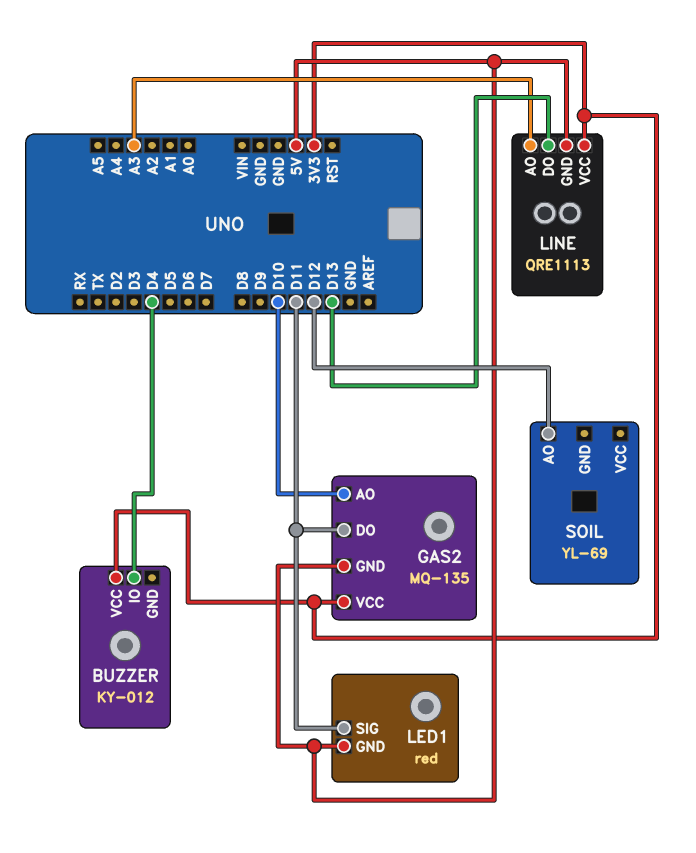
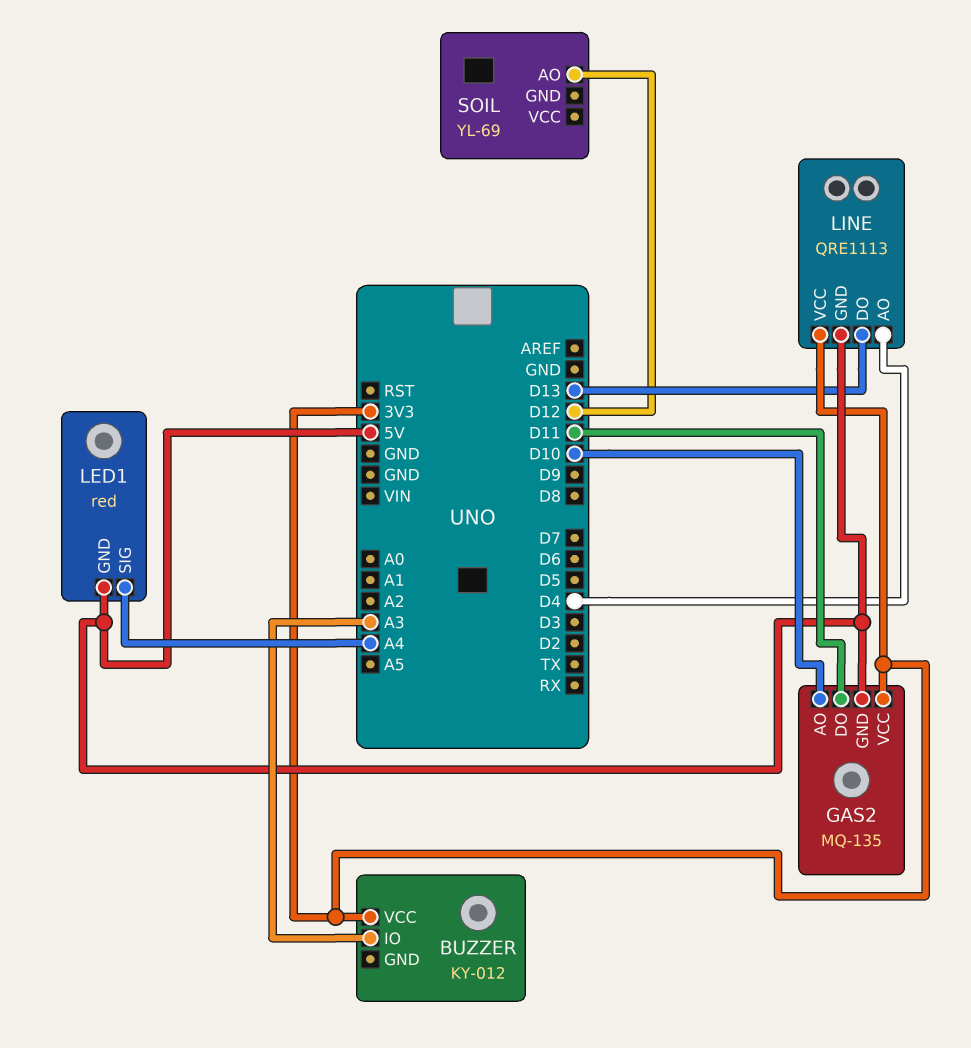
BUZZER pin IO: D4 -> A3
LED1 pin SIG: D11 -> A4
LINE pin AO: A3 -> D4

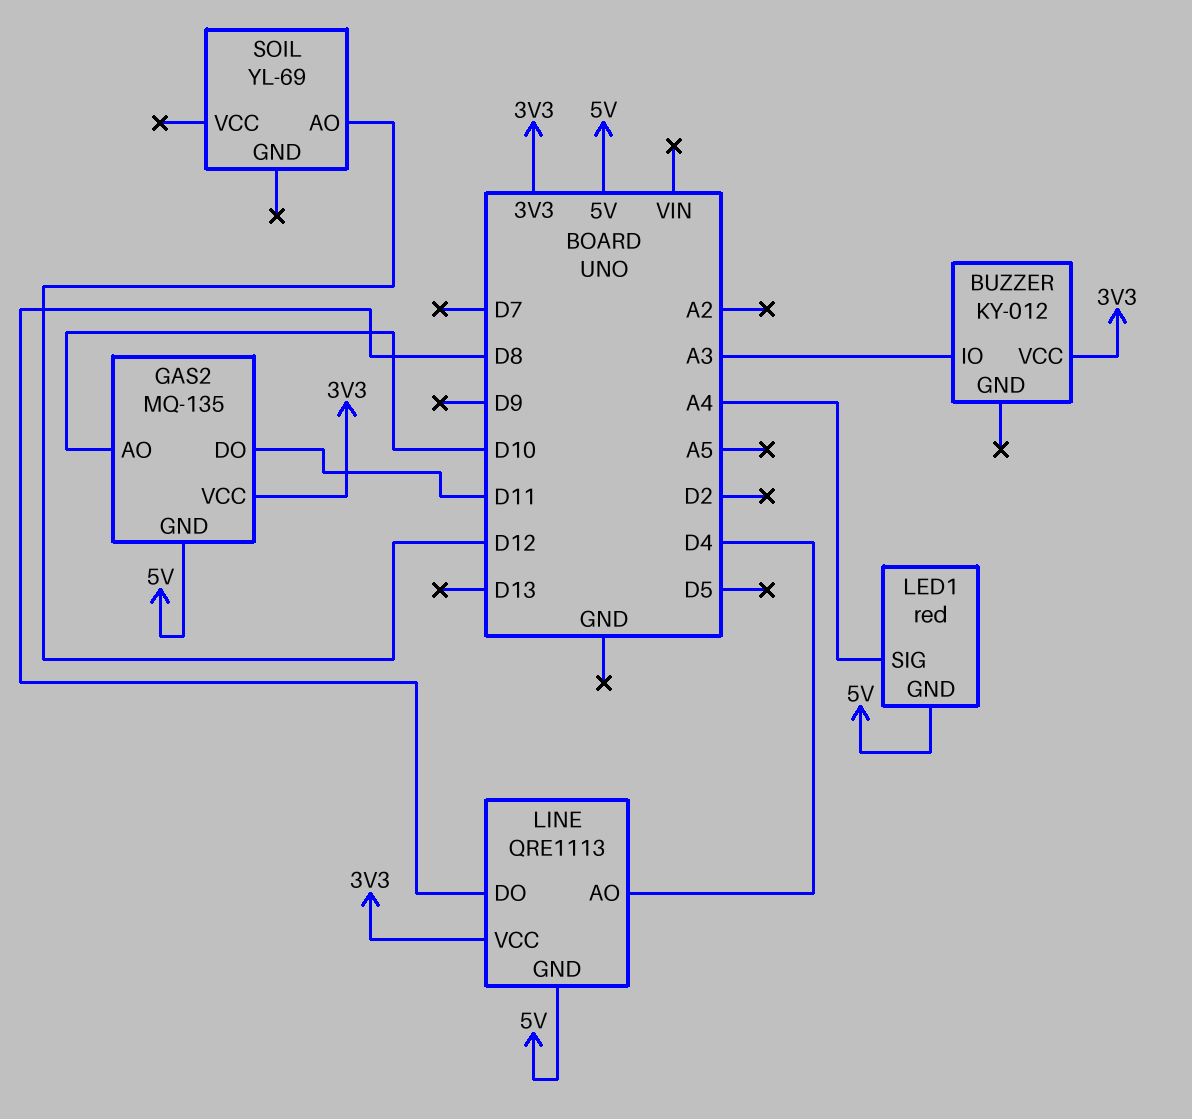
LINE pin DO: D13 -> D8

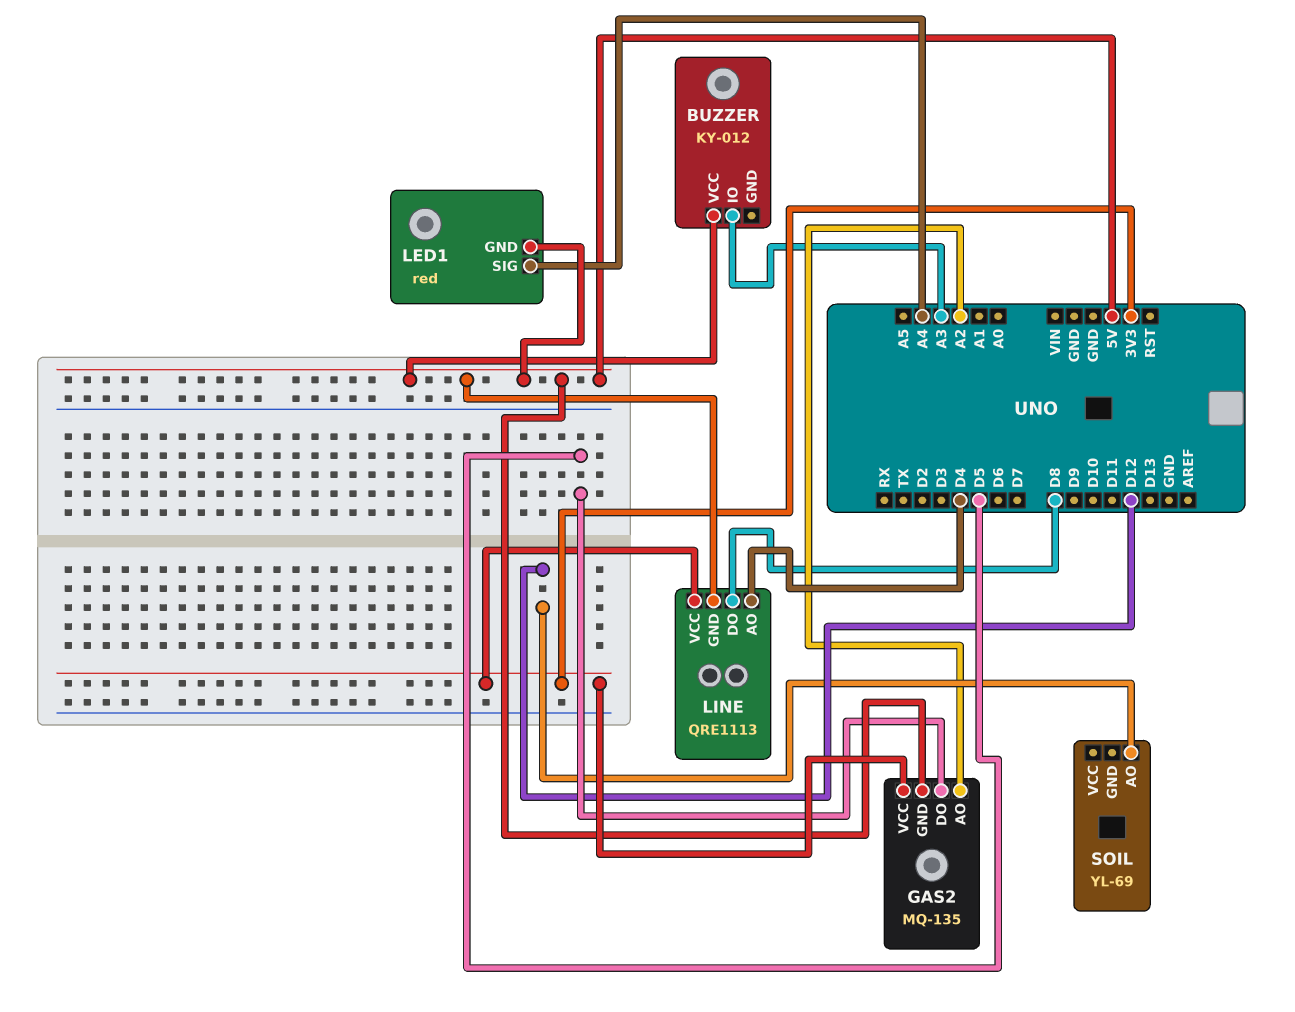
BUZZER pin VCC: 3V3 -> 5V
GAS2 pin AO: D10 -> A2
GAS2 pin DO: D11 -> D5

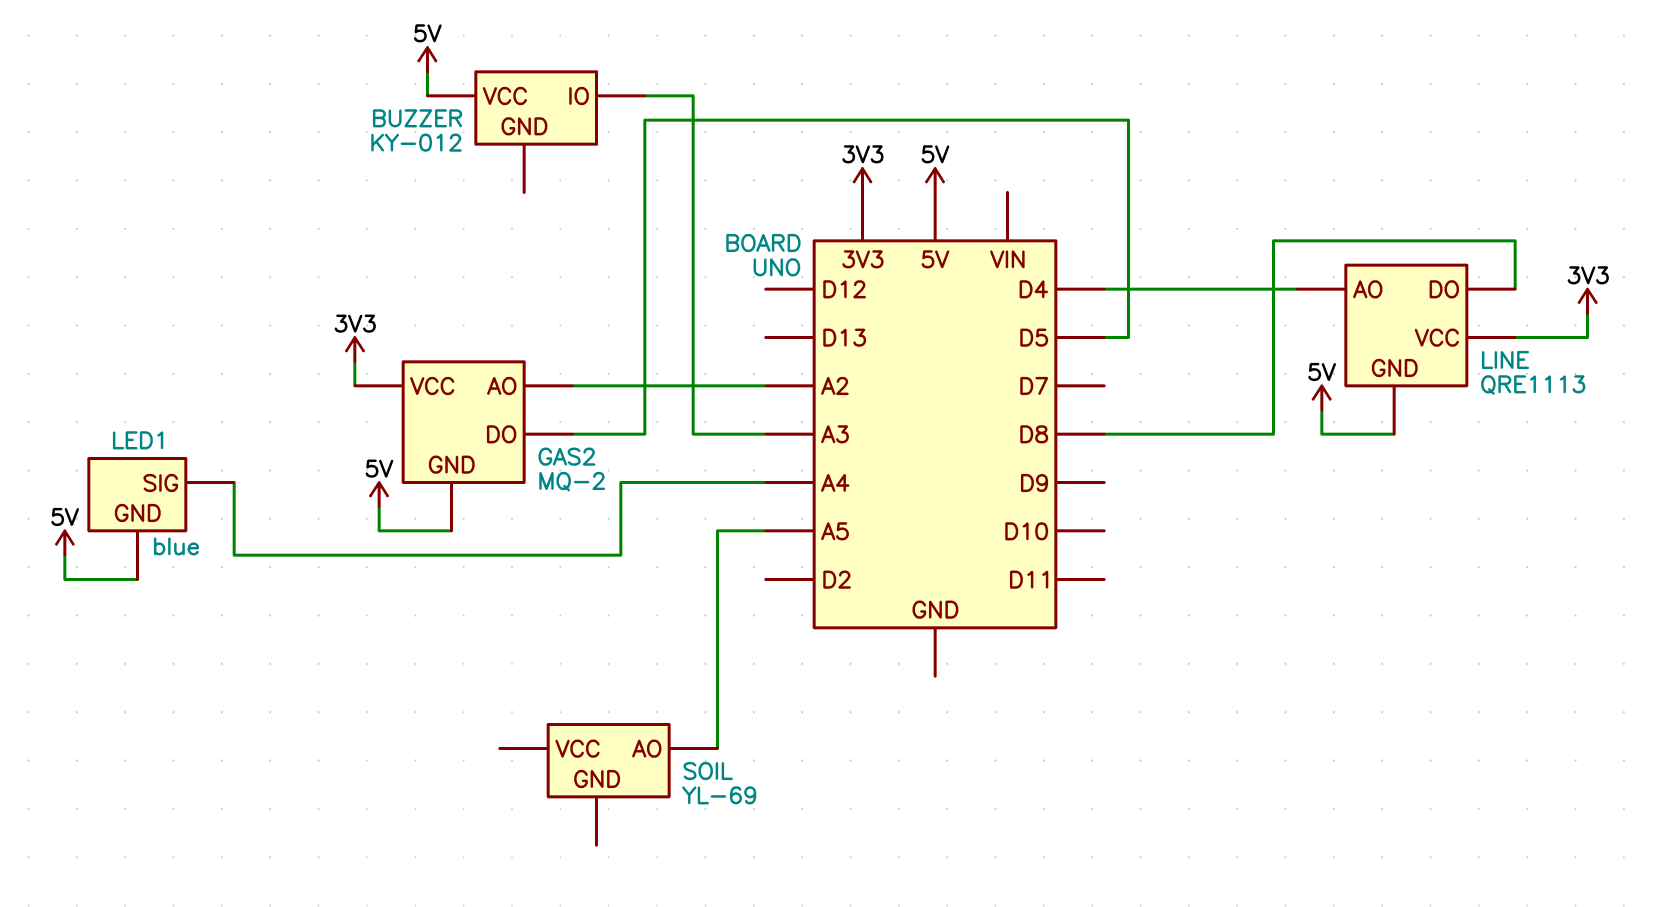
GAS2: MQ-135 -> MQ-2
LED1: red -> blue
SOIL pin AO: D12 -> A5

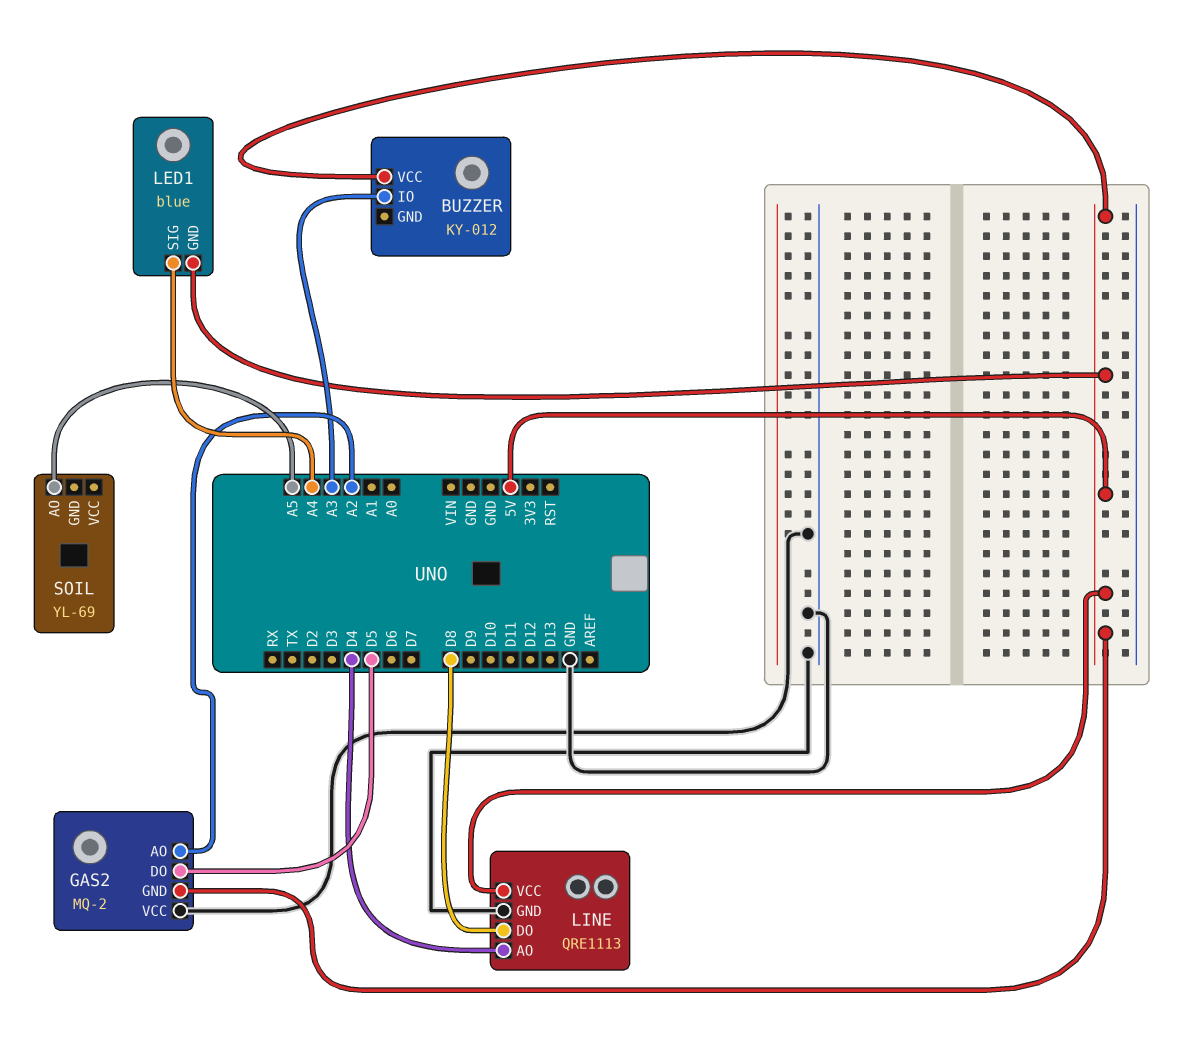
GAS2 pin VCC: 3V3 -> GND
LINE pin GND: 5V -> GND
LINE pin VCC: 3V3 -> 5V

